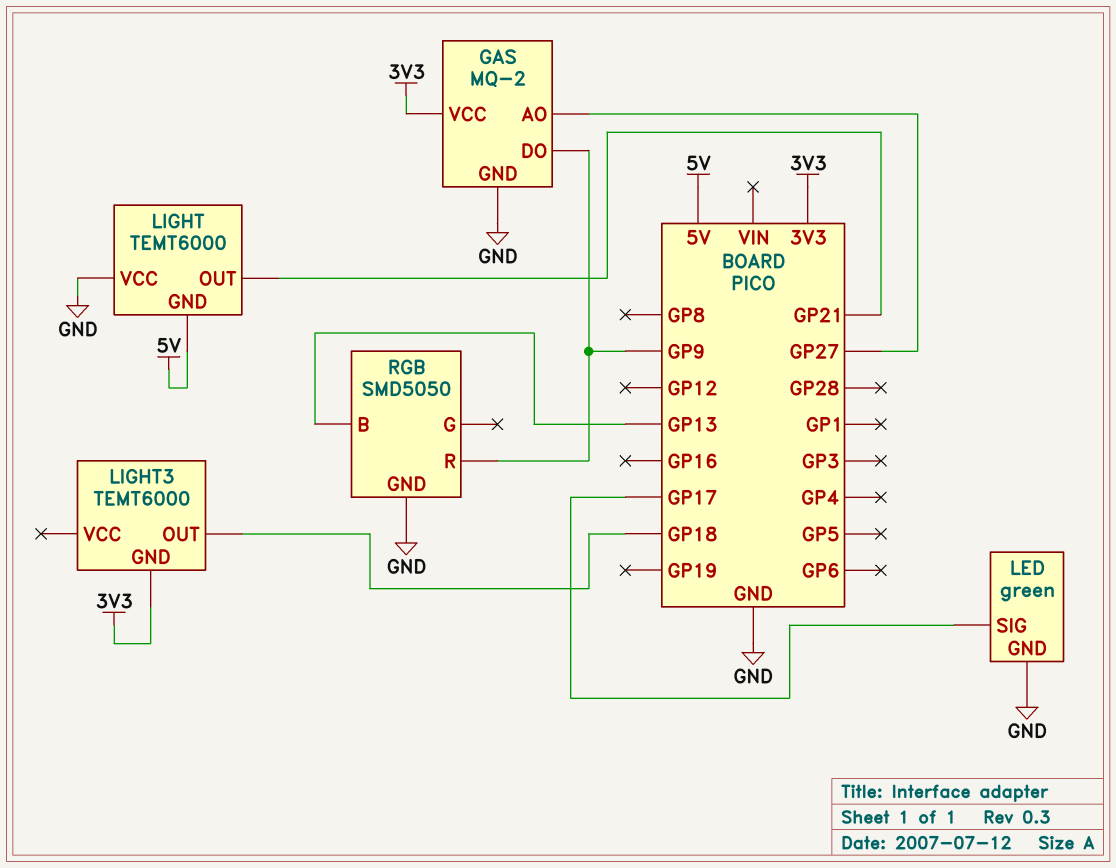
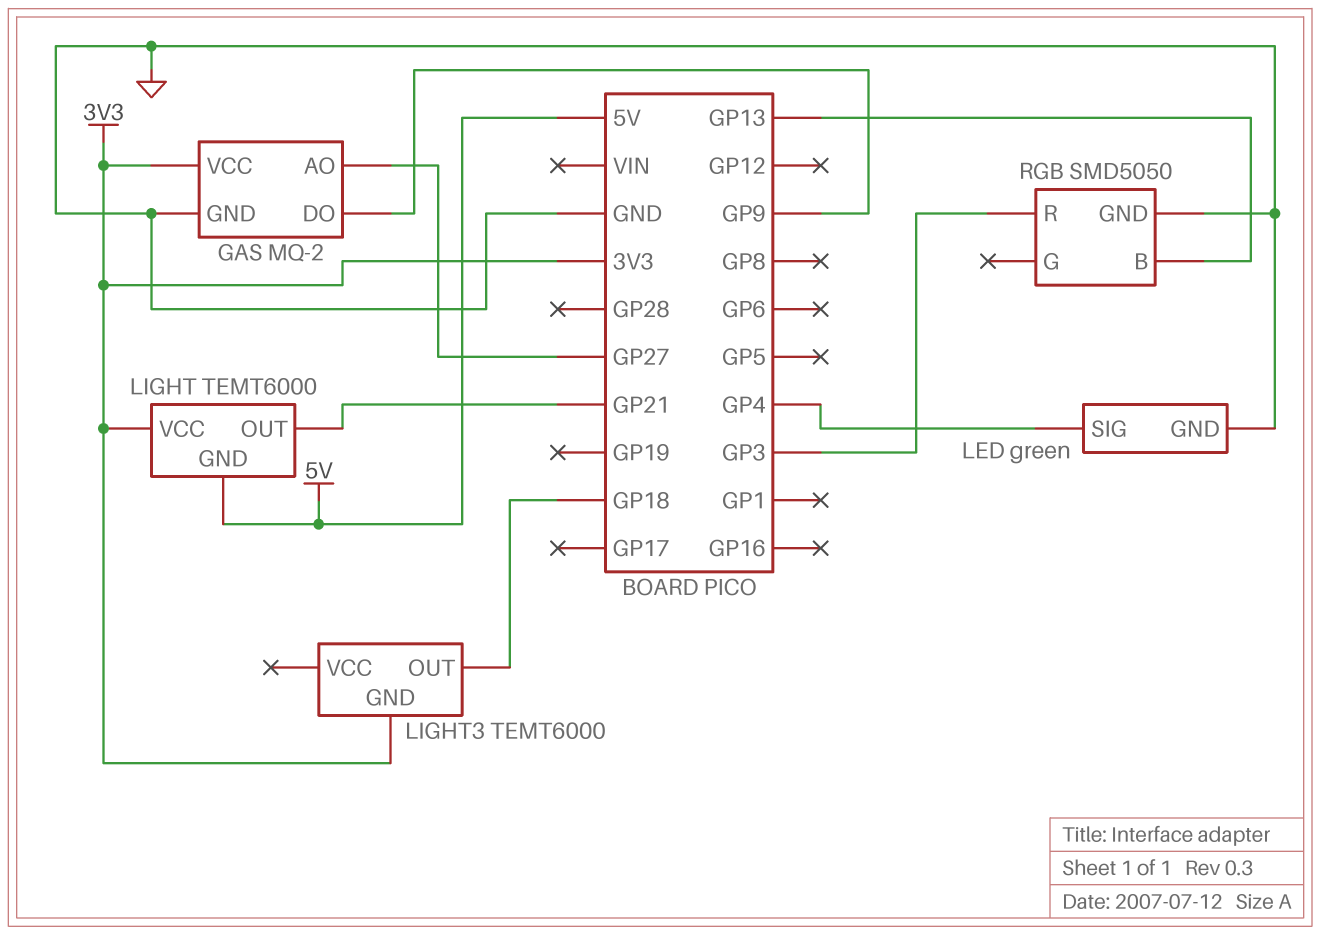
LED pin SIG: GP17 -> GP4
LIGHT pin VCC: GND -> 3V3
RGB pin R: GP9 -> GP3

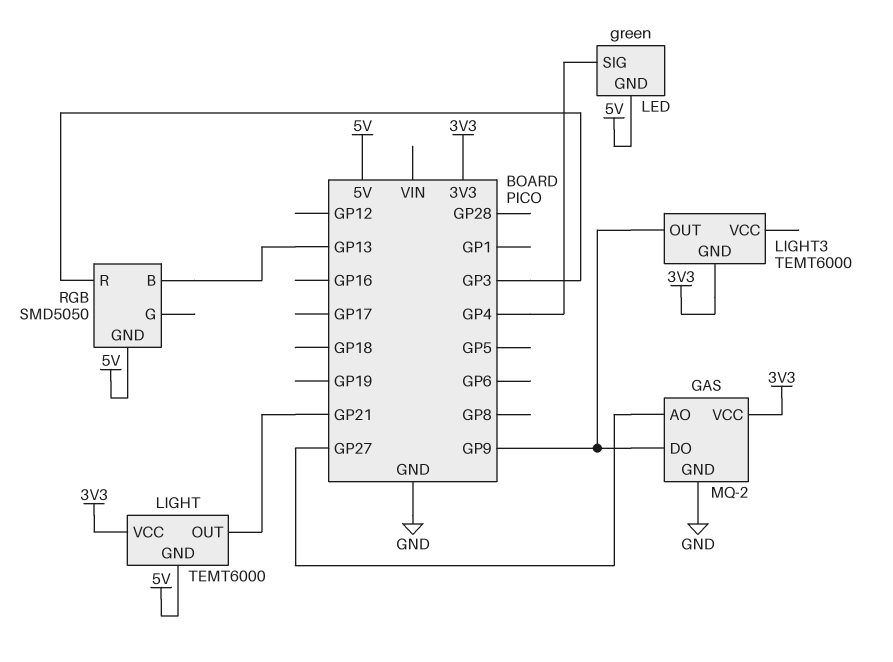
LED pin GND: GND -> 5V
LIGHT3 pin OUT: GP18 -> GP9
RGB pin GND: GND -> 5V

